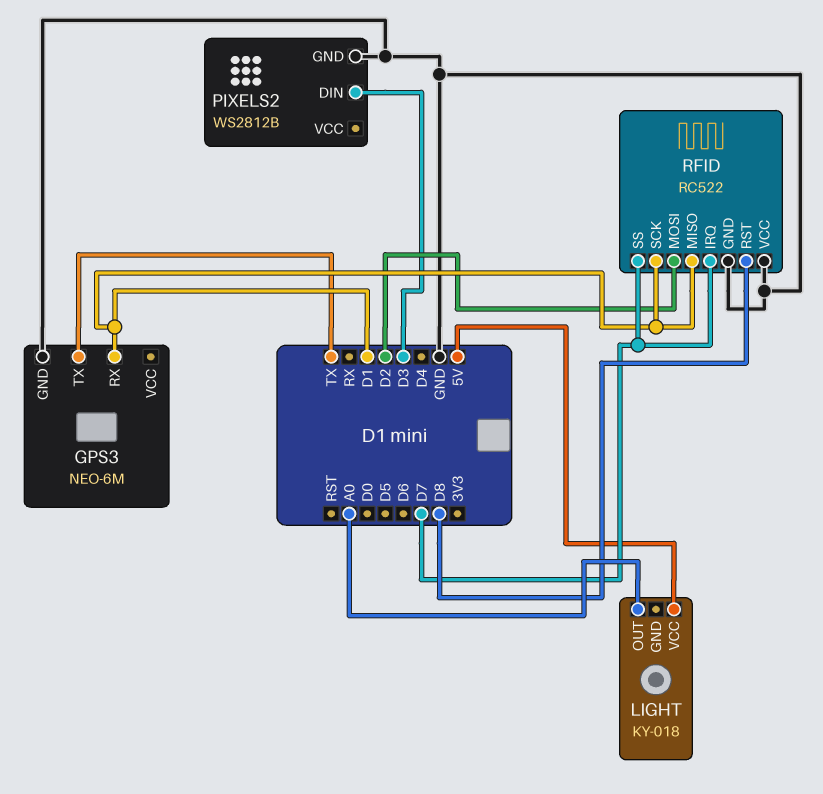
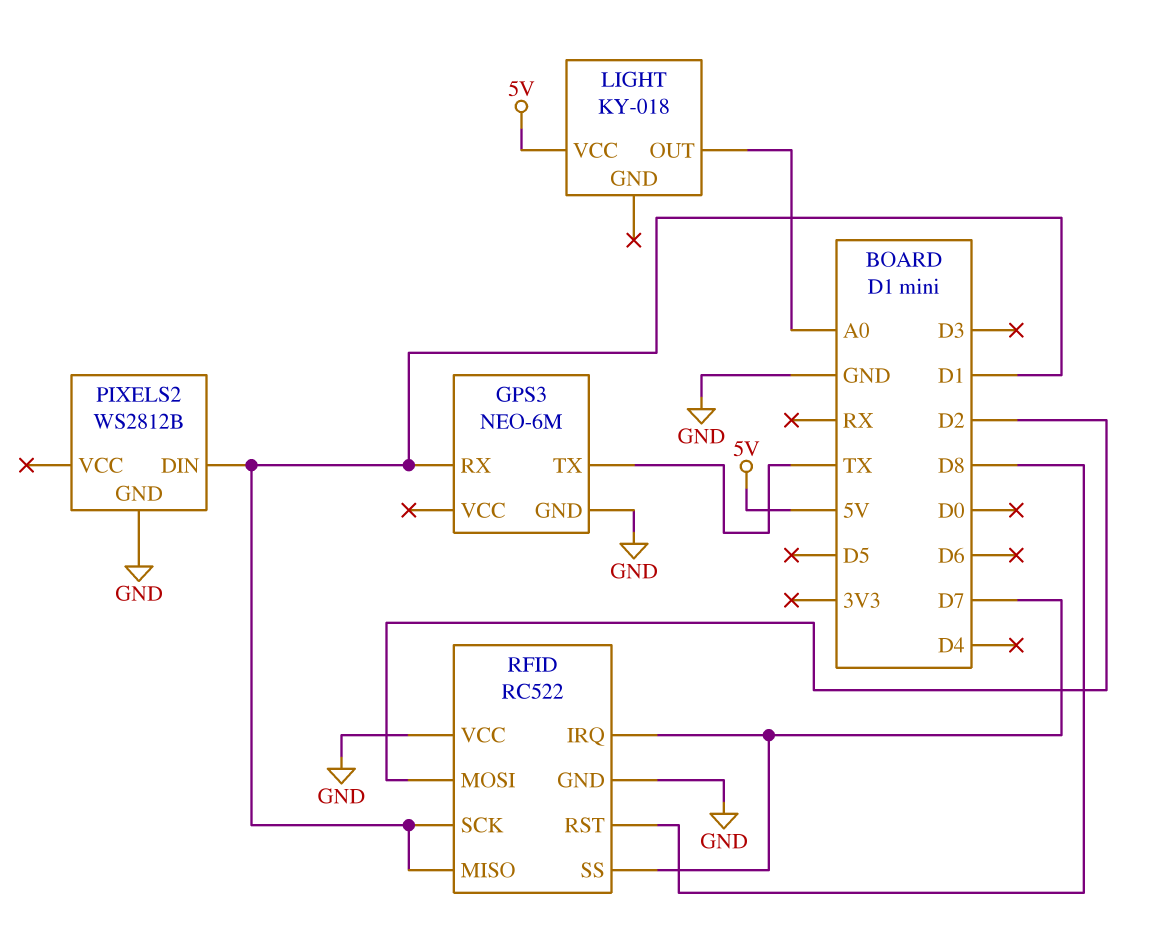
PIXELS2 pin DIN: D3 -> D1

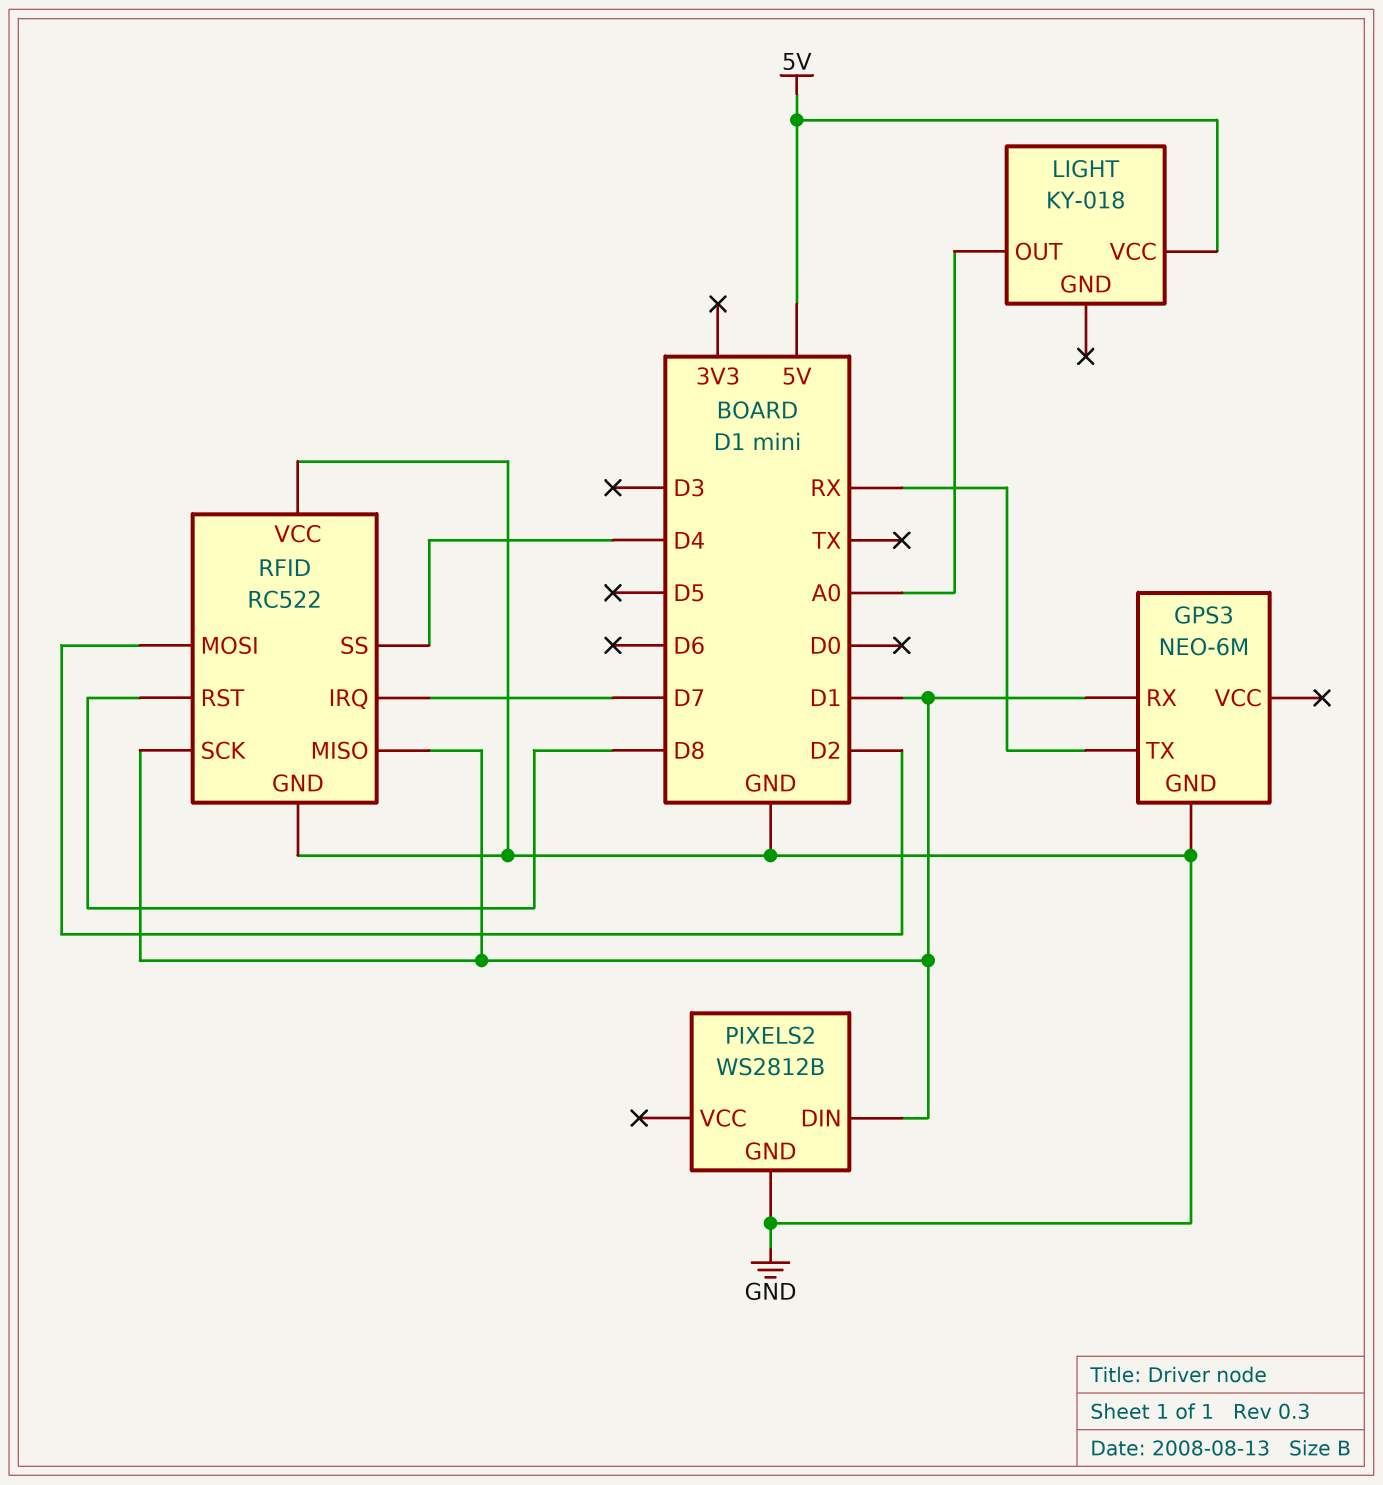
GPS3 pin TX: TX -> RX
RFID pin SS: D7 -> D4

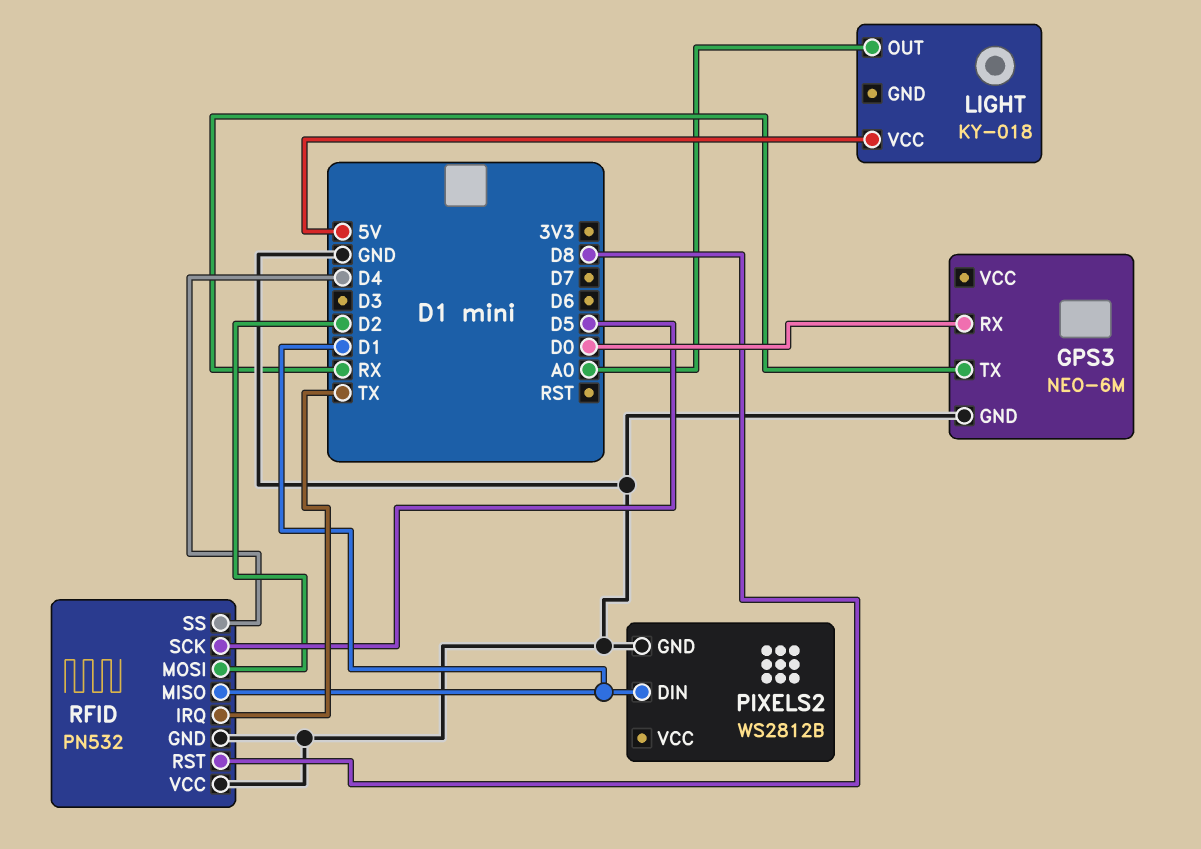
GPS3 pin RX: D1 -> D0
RFID: RC522 -> PN532
RFID pin IRQ: D7 -> TX
RFID pin SCK: D1 -> D5

